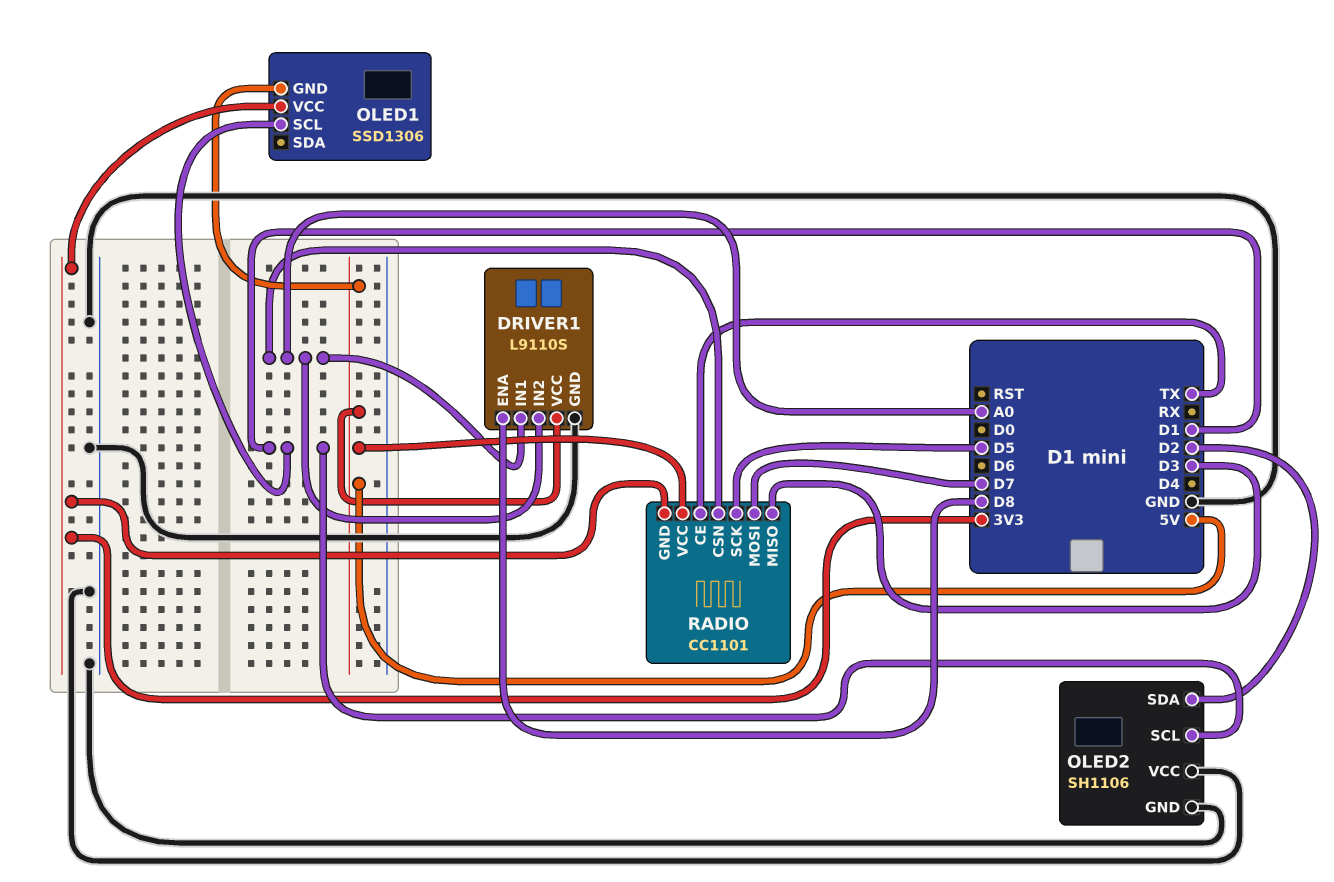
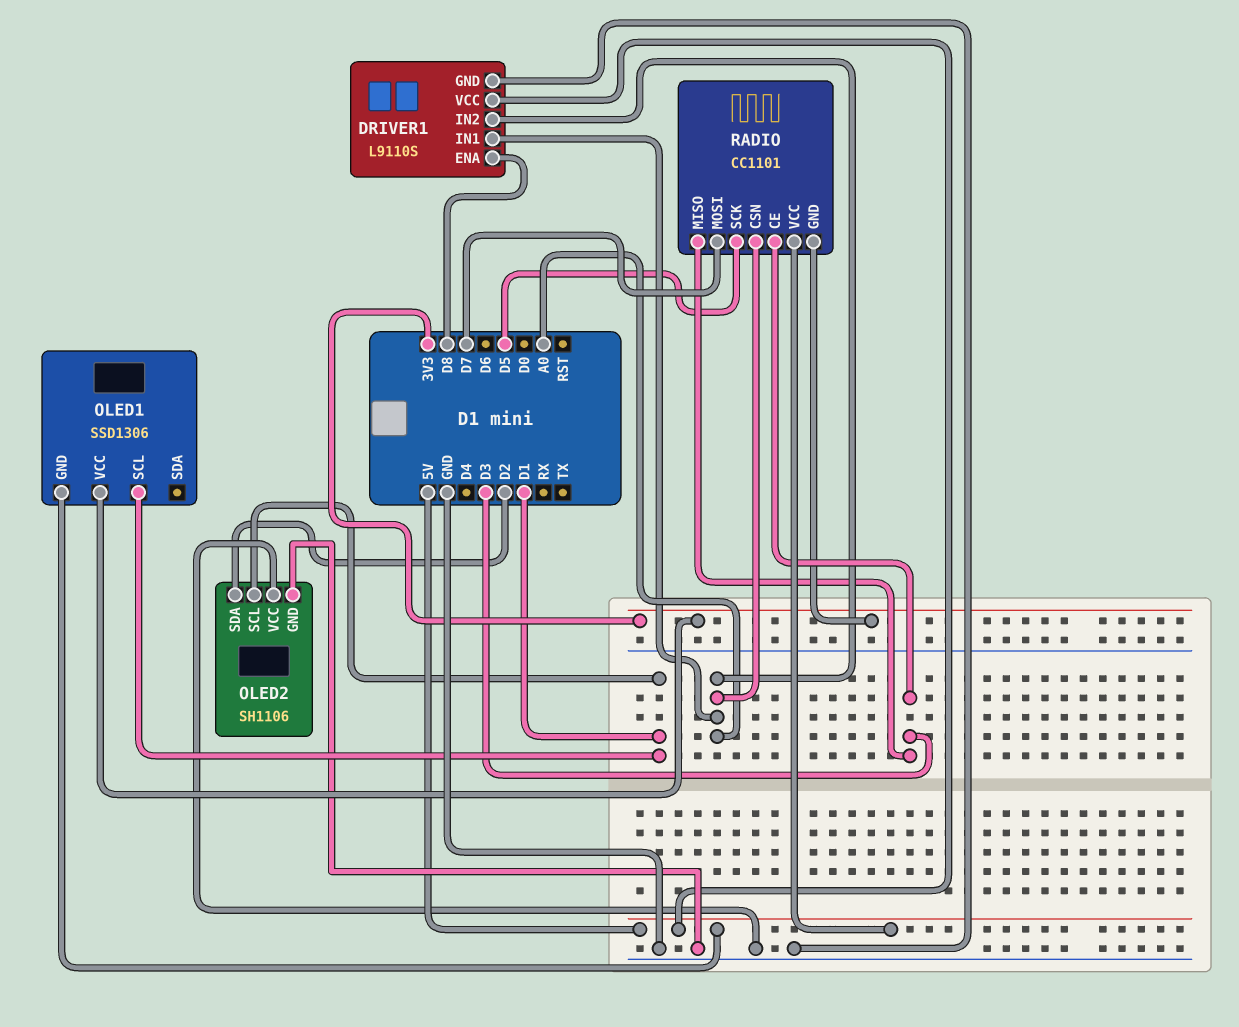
RADIO pin CE: TX -> D3

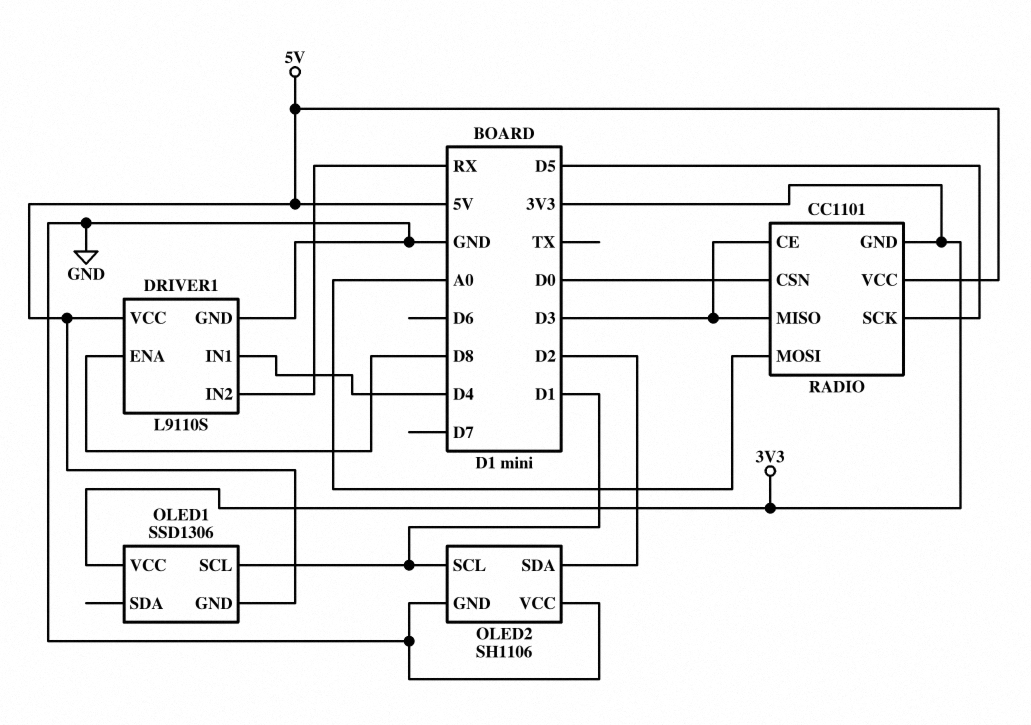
DRIVER1 pin IN1: A0 -> D4
DRIVER1 pin IN2: A0 -> RX
RADIO pin CSN: A0 -> D0
RADIO pin MOSI: D7 -> A0

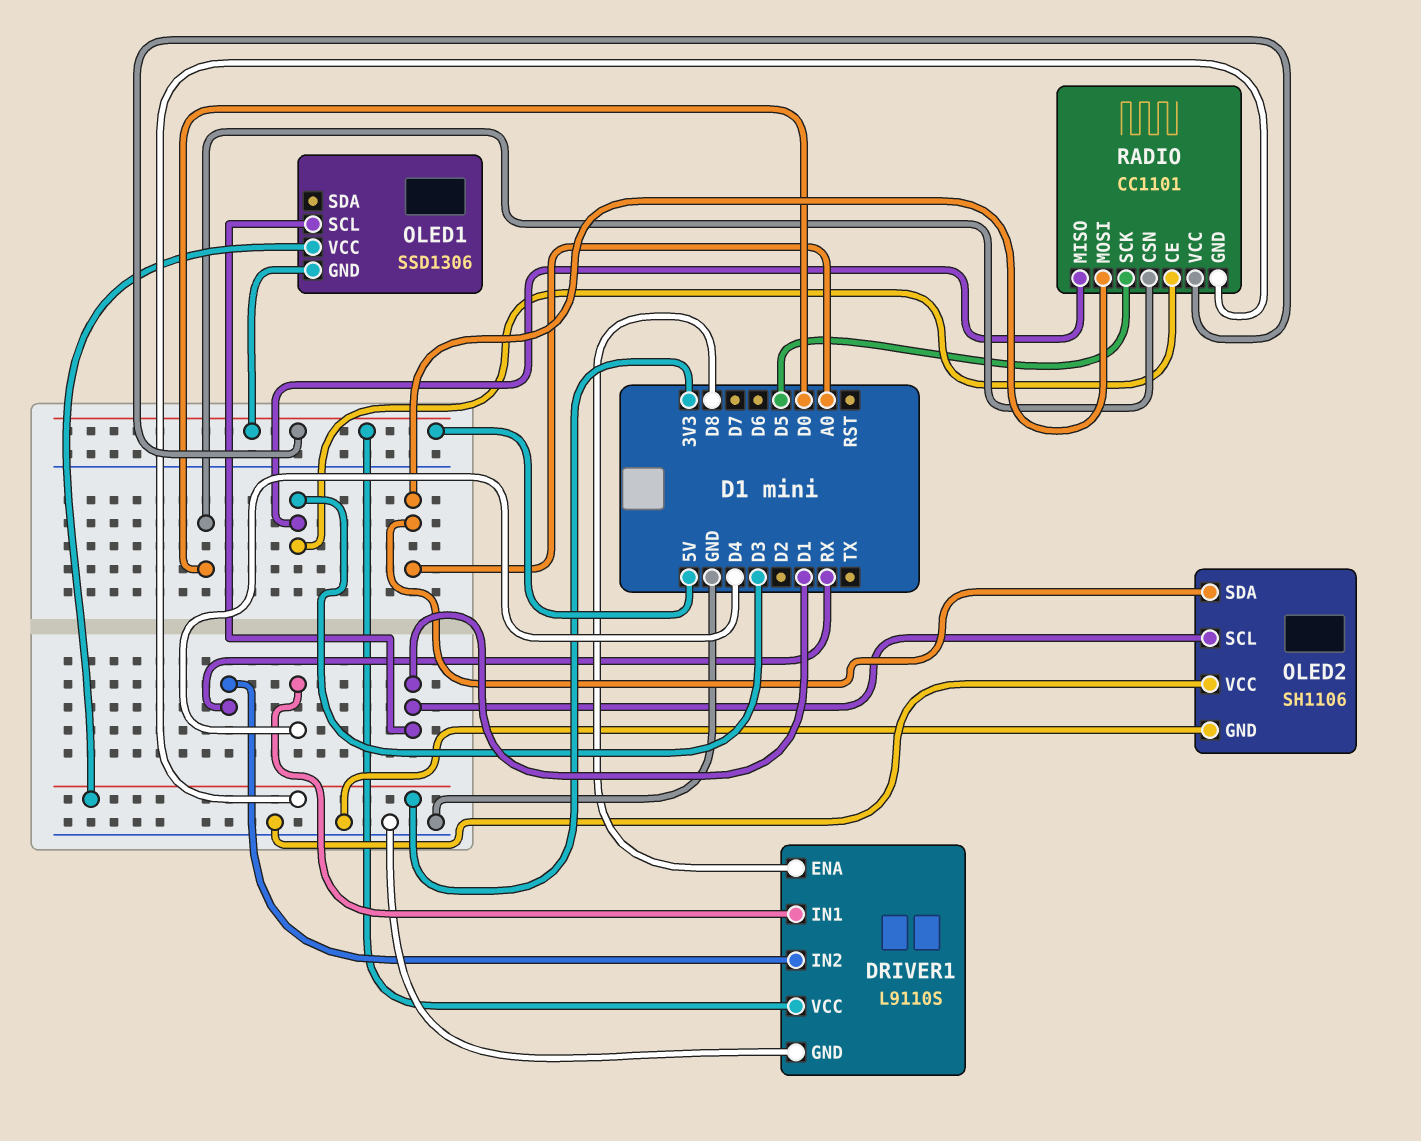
OLED2 pin SDA: D2 -> A0

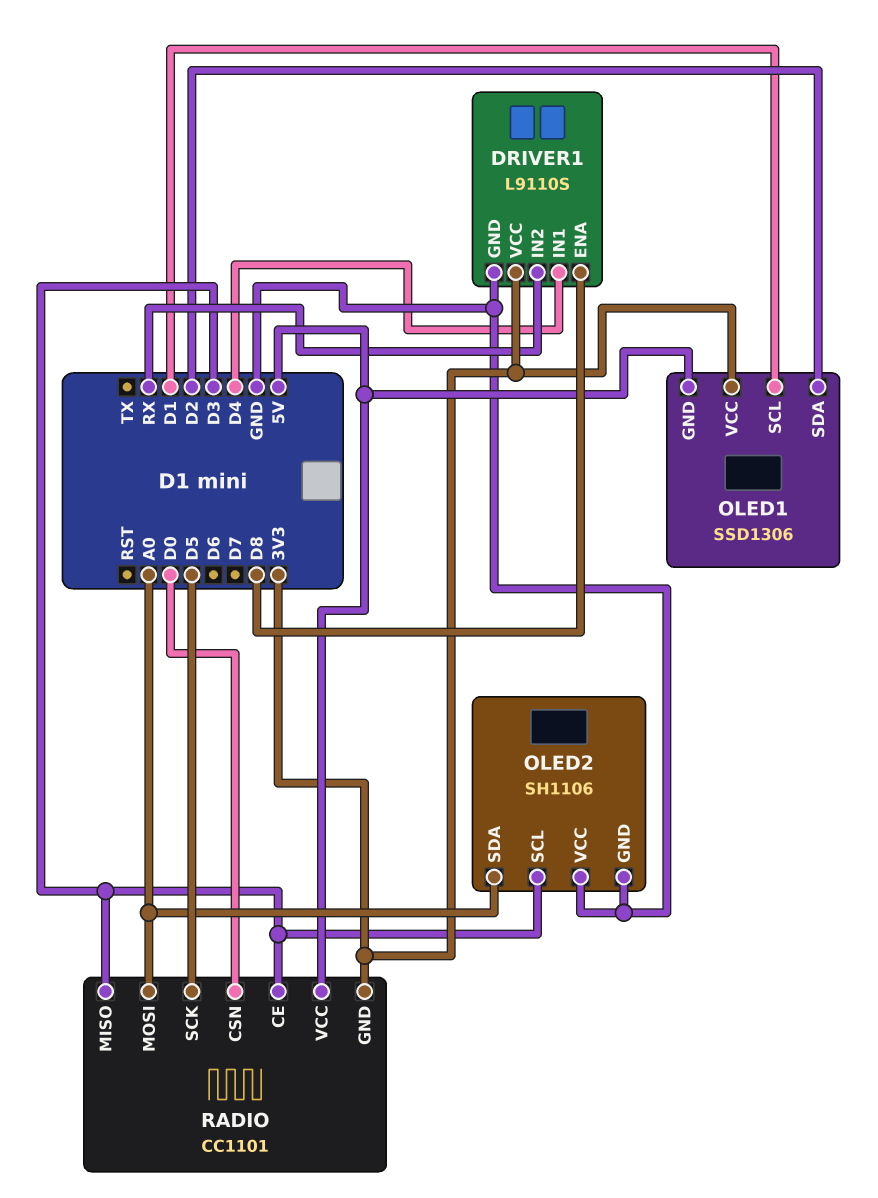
DRIVER1 pin VCC: 5V -> 3V3
OLED1 pin SDA: none -> D2
OLED2 pin SCL: D1 -> D3

